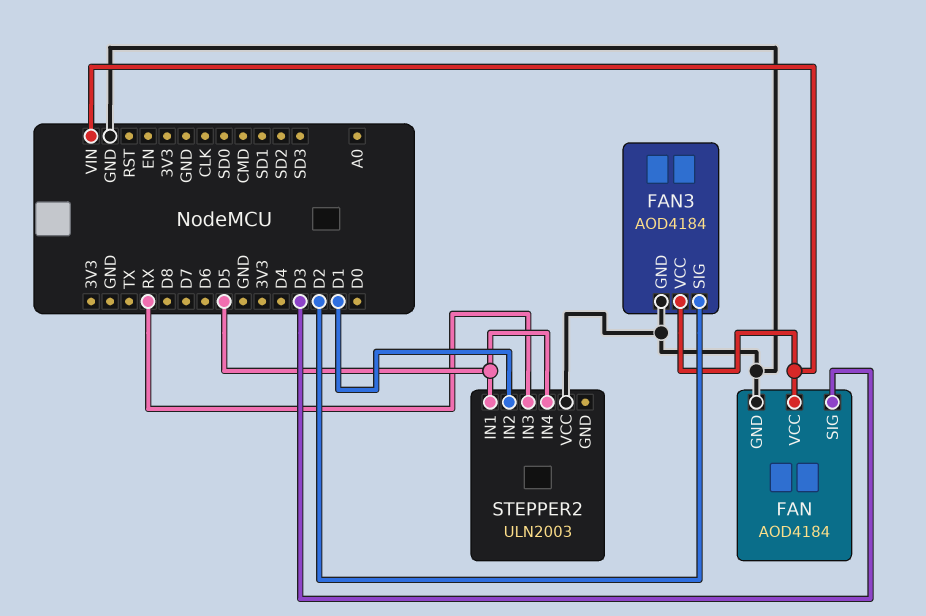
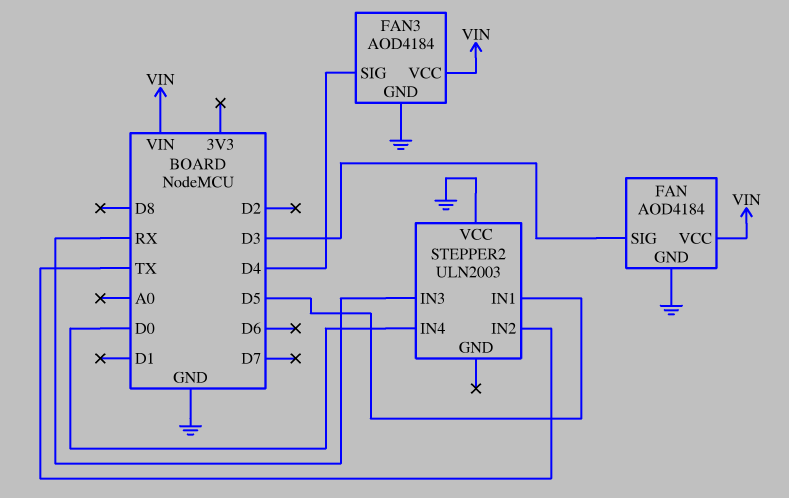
FAN3 pin SIG: D2 -> D4
STEPPER2 pin IN2: D1 -> TX
STEPPER2 pin IN4: D5 -> D0

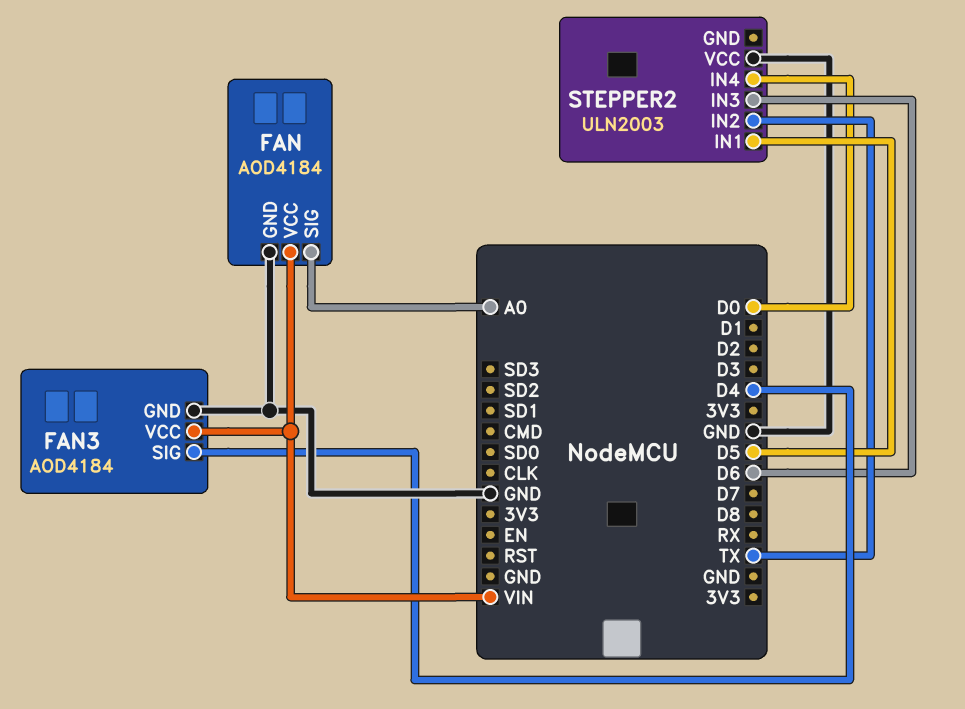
FAN pin SIG: D3 -> A0
STEPPER2 pin IN3: RX -> D6

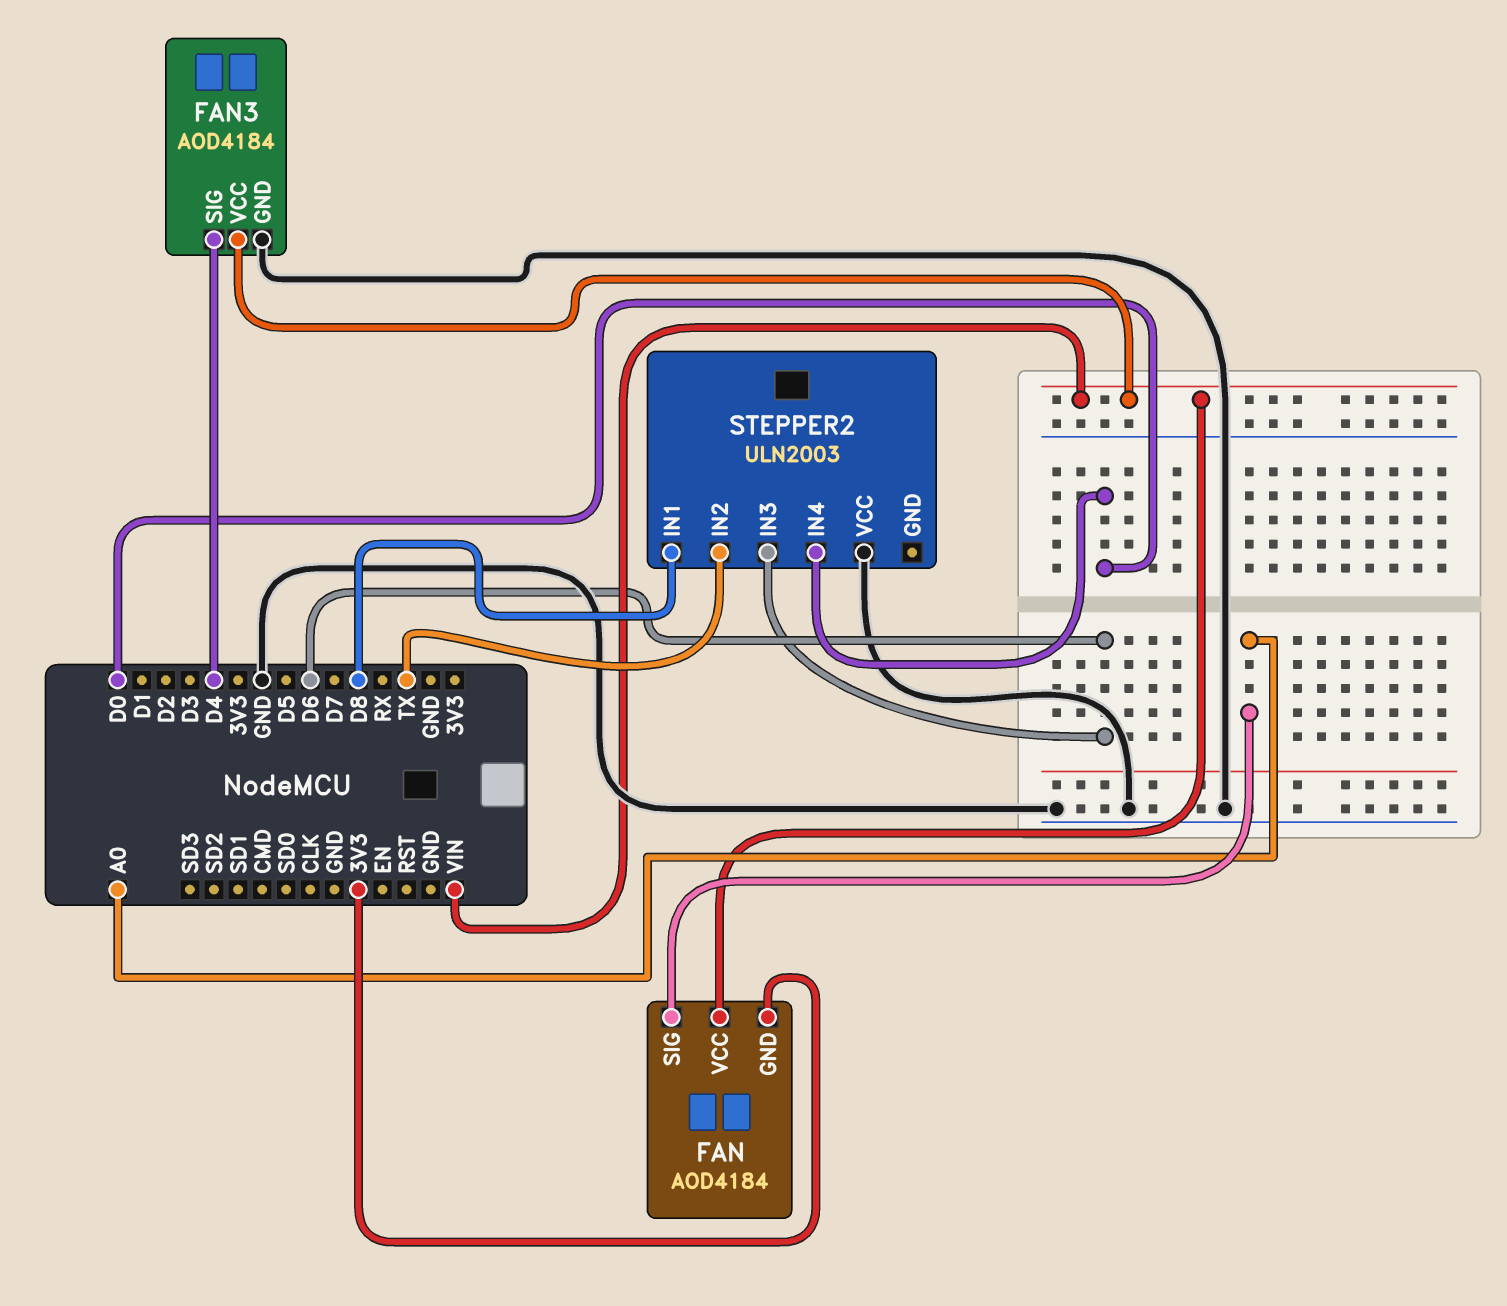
FAN pin GND: GND -> 3V3
STEPPER2 pin IN1: D5 -> D8

